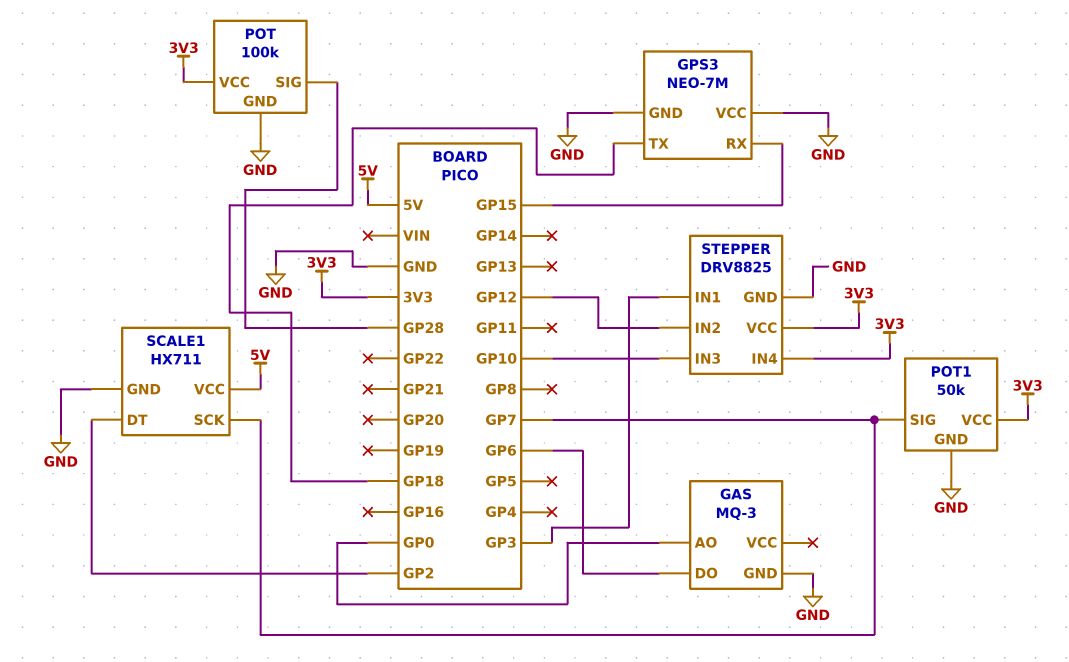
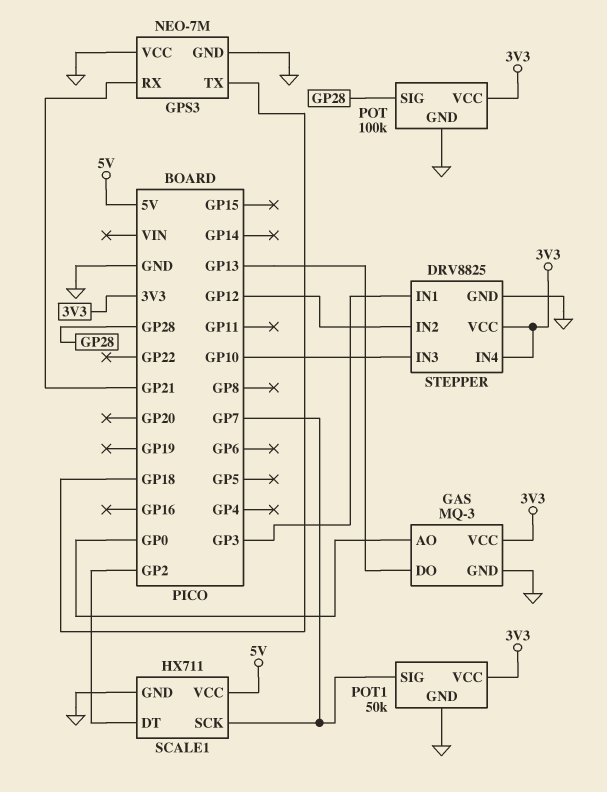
GAS pin DO: GP6 -> GP13
GAS pin VCC: none -> 3V3
GPS3 pin RX: GP15 -> GP21

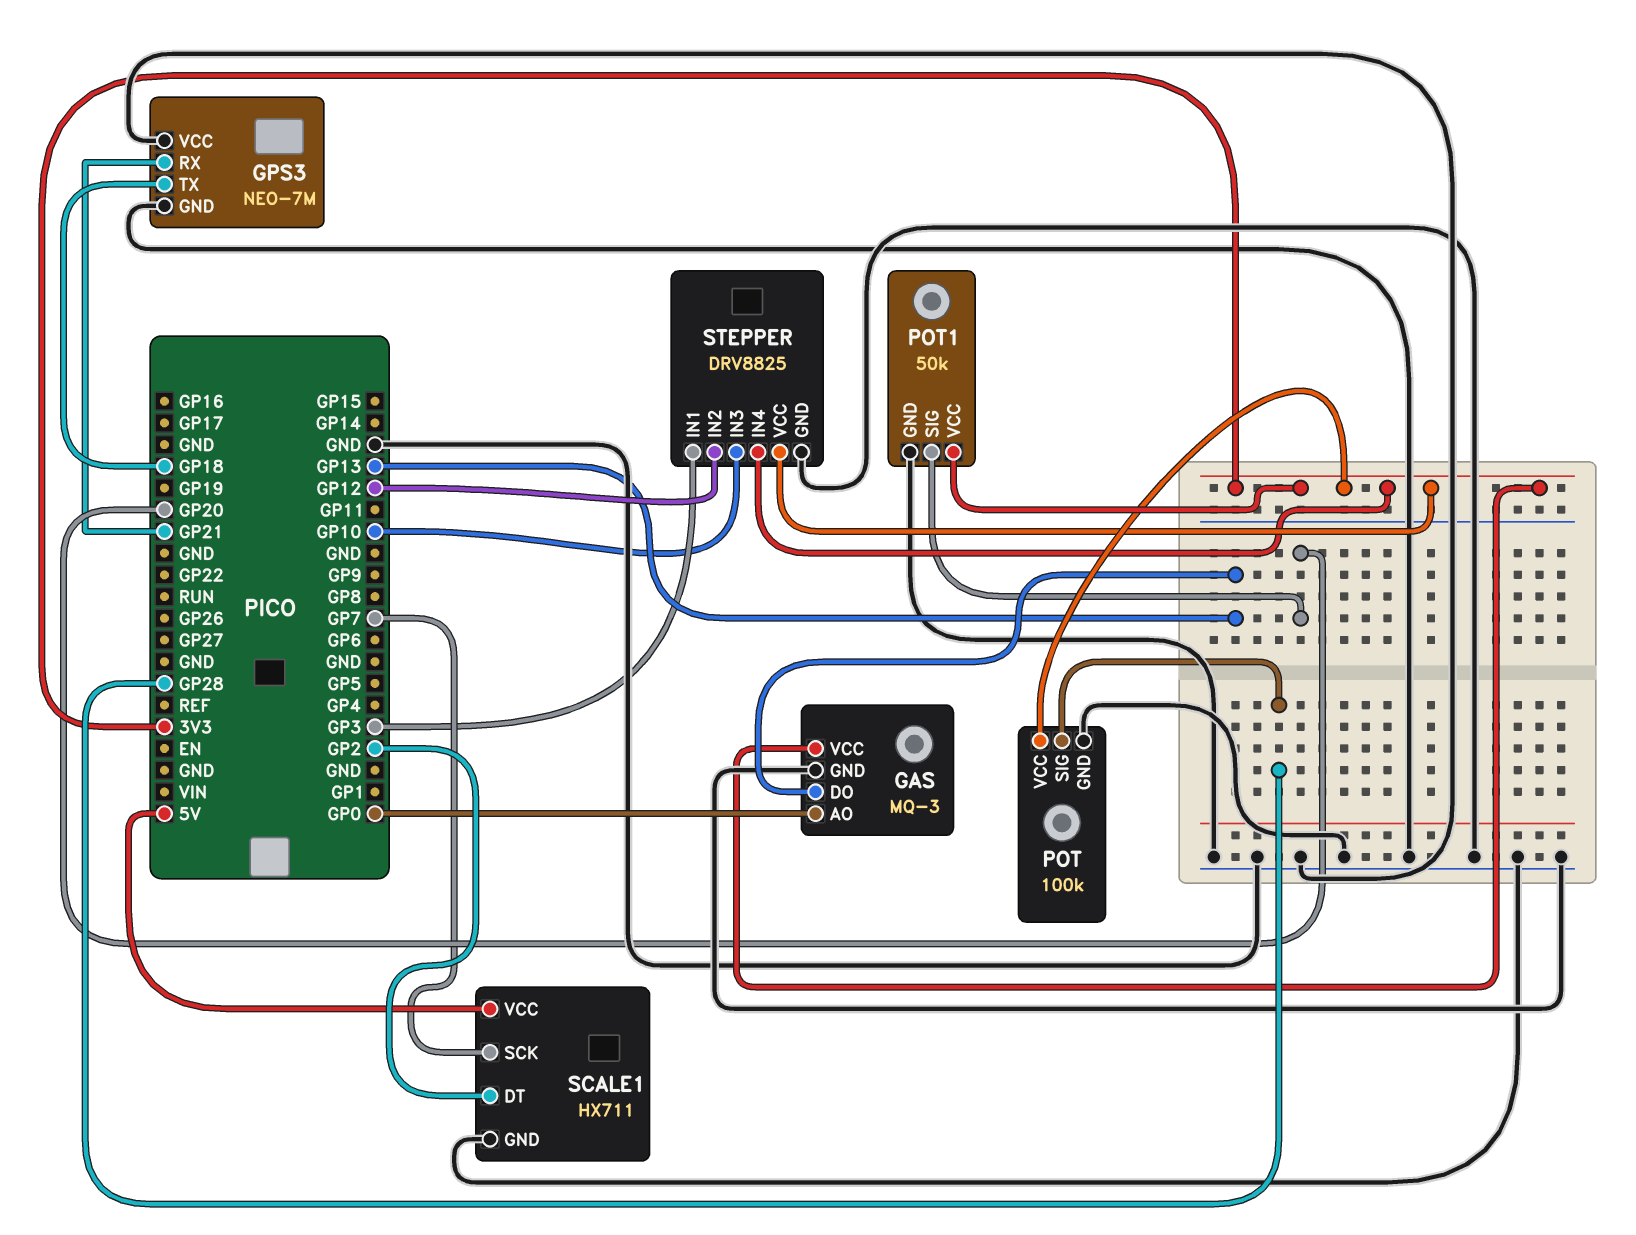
POT1 pin SIG: GP7 -> GP20

